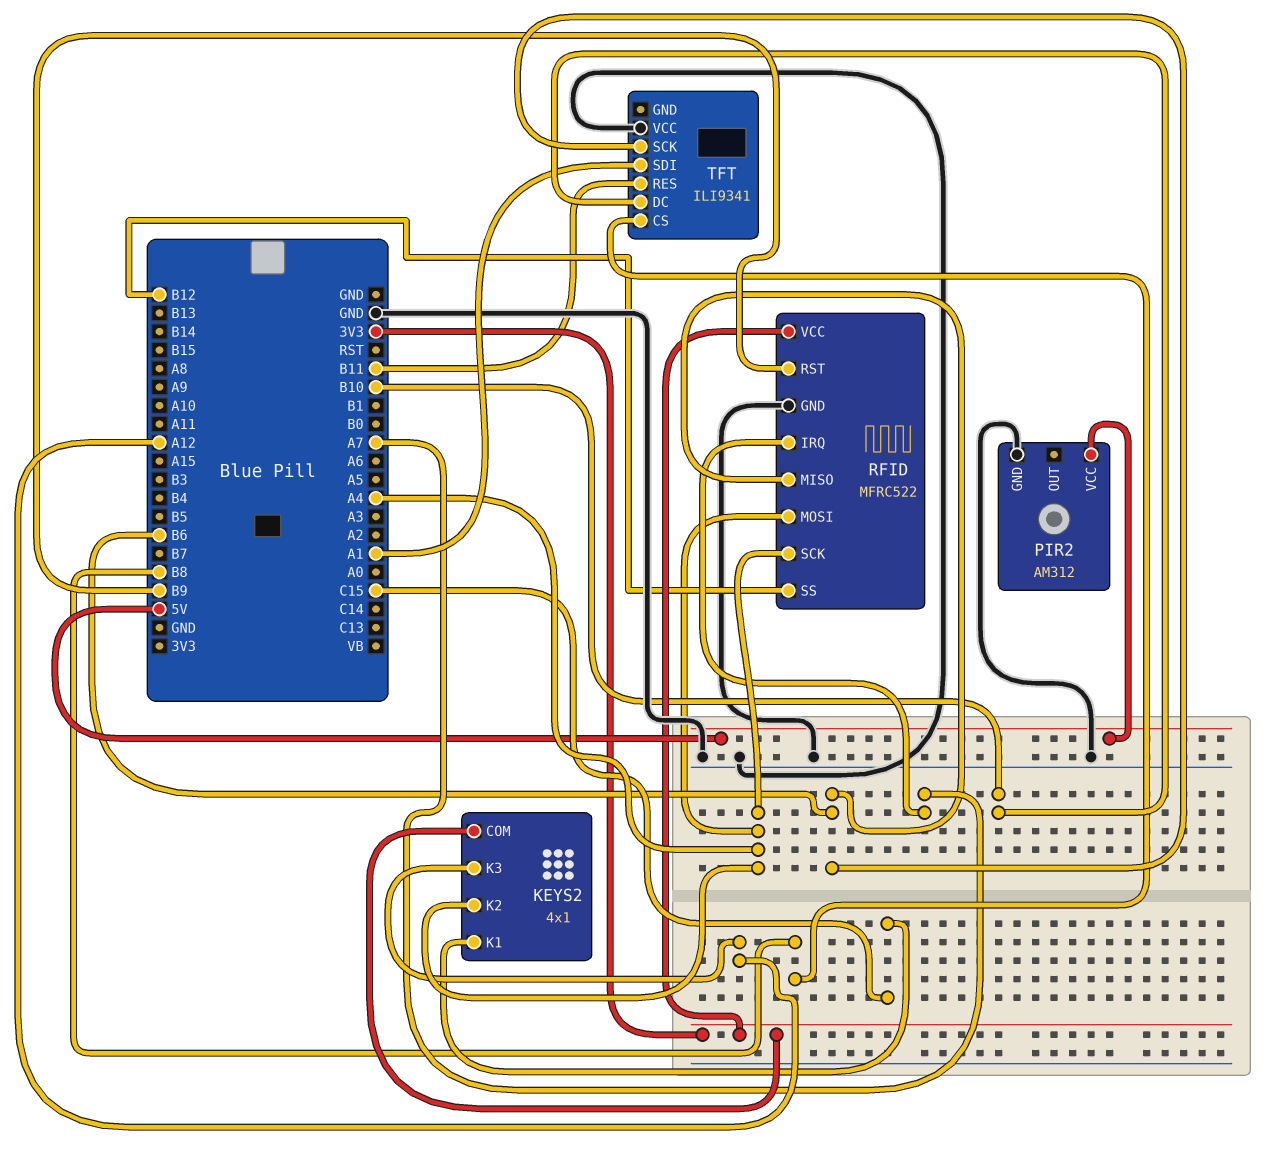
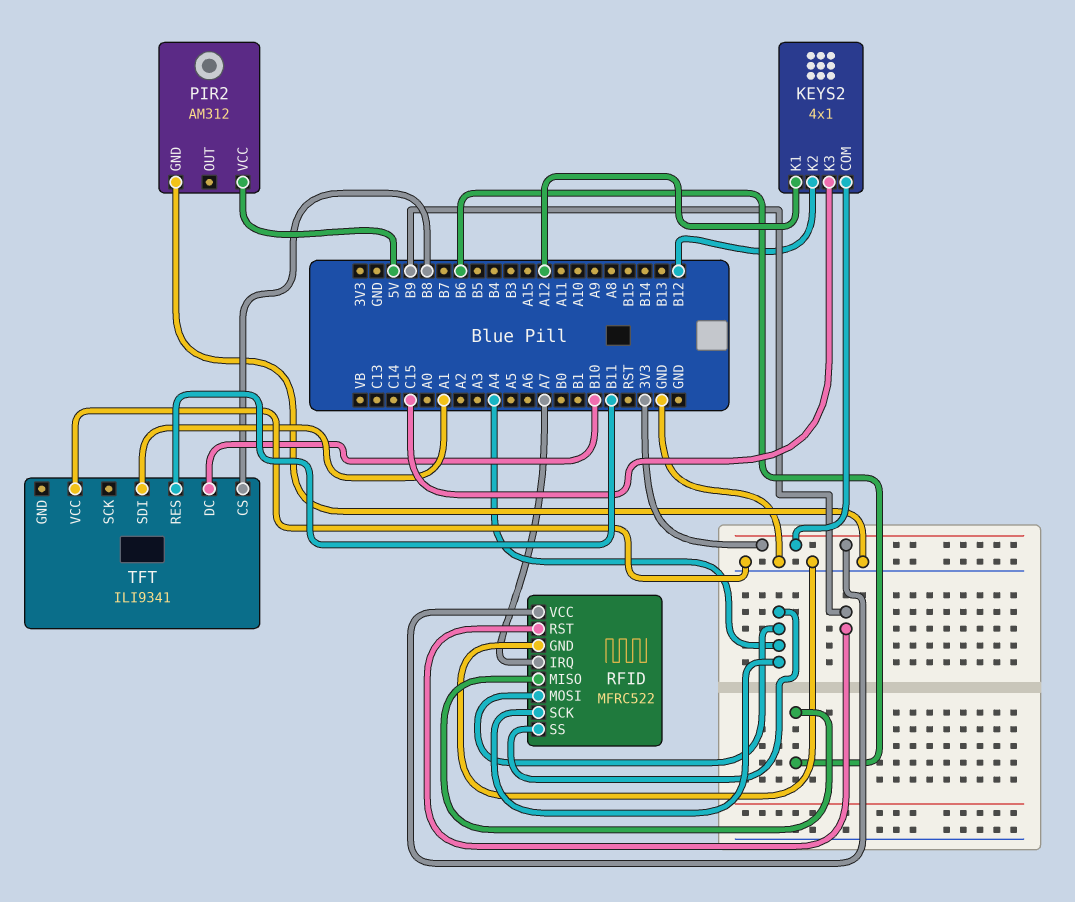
KEYS2 pin K1: C15 -> A12
KEYS2 pin K2: A4 -> B12
KEYS2 pin K3: A12 -> C15
RFID pin SS: B12 -> A4
TFT pin SCK: B6 -> none

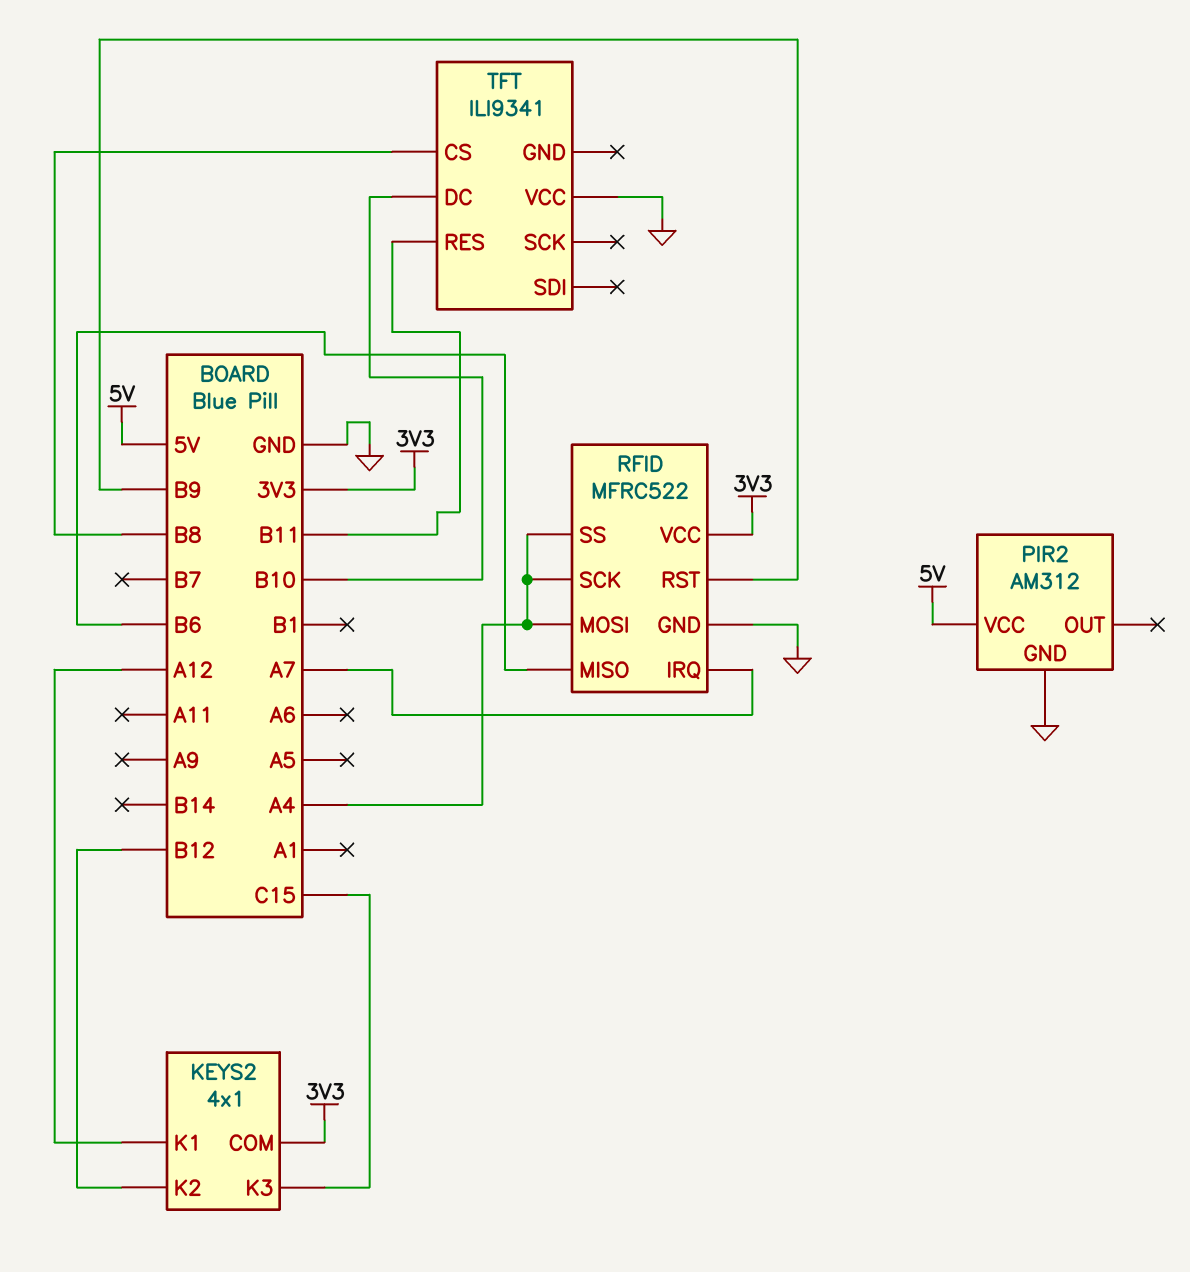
TFT pin SDI: A1 -> none

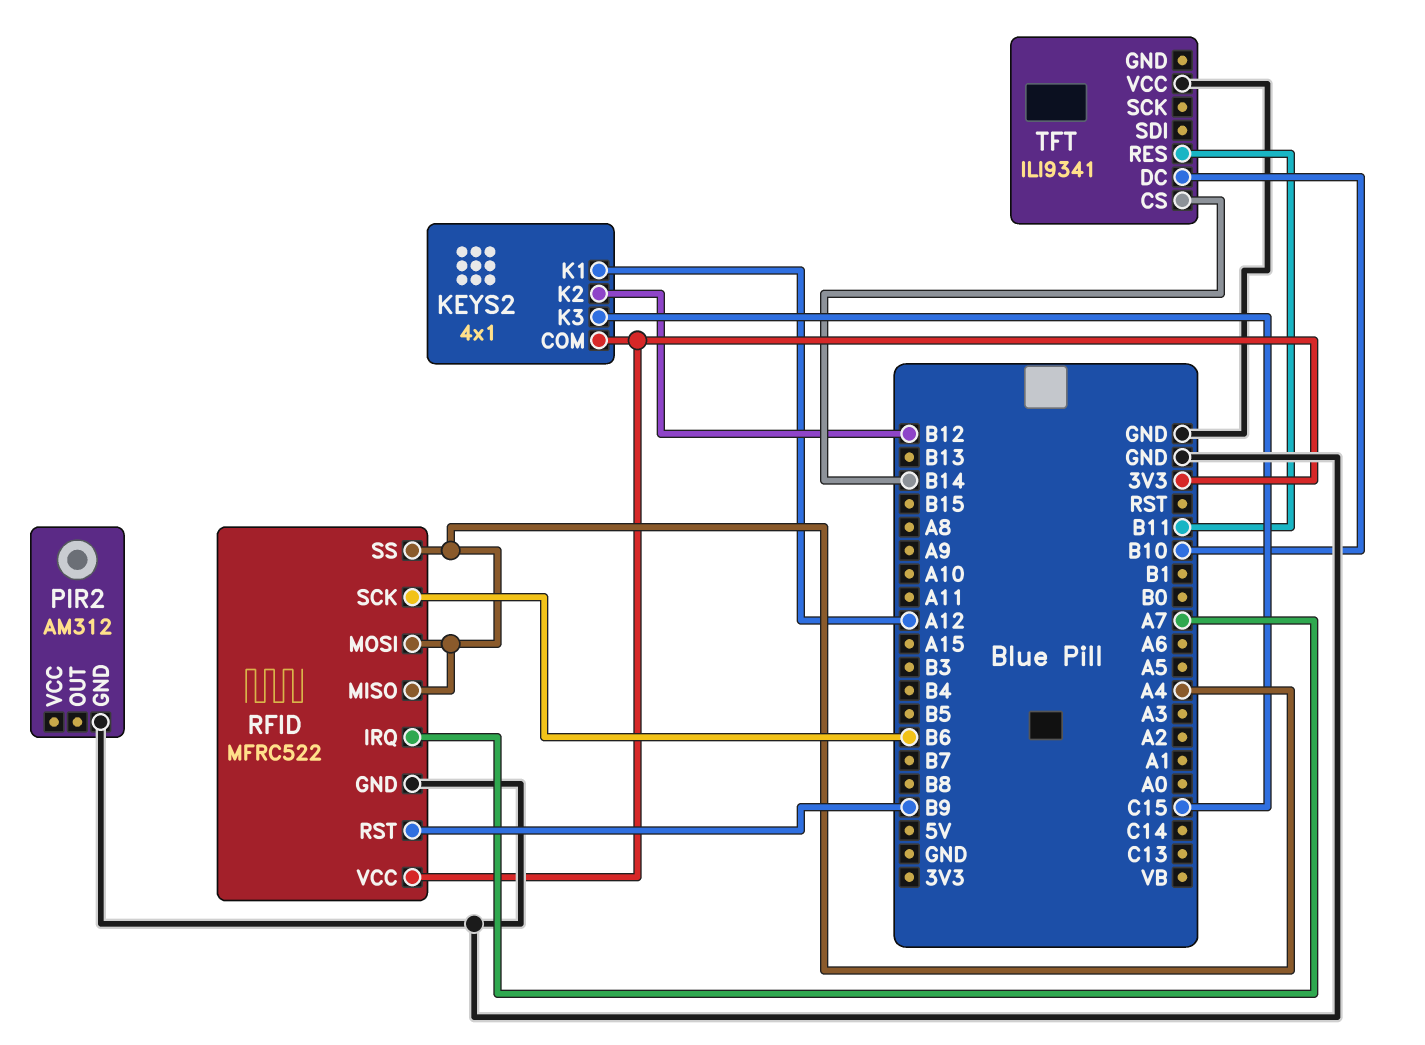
PIR2 pin VCC: 5V -> none
RFID pin MISO: B6 -> A4
RFID pin SCK: A4 -> B6
TFT pin CS: B8 -> B14

